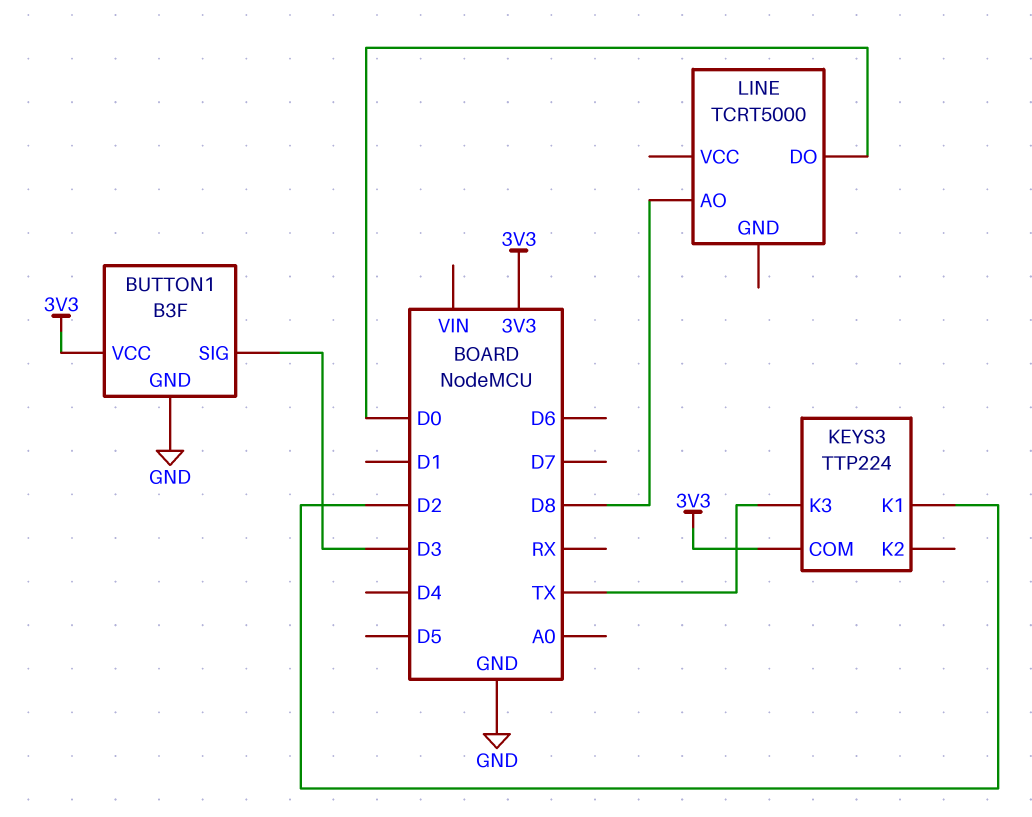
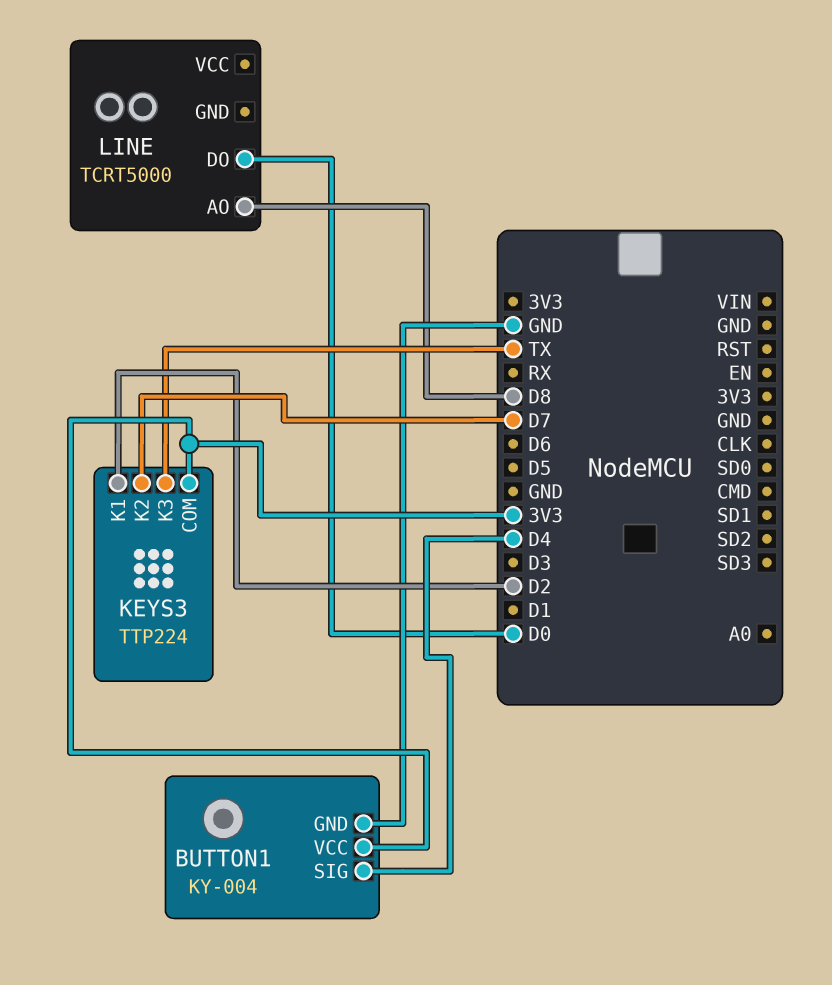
BUTTON1: B3F -> KY-004
BUTTON1 pin SIG: D3 -> D4
KEYS3 pin K2: none -> D7

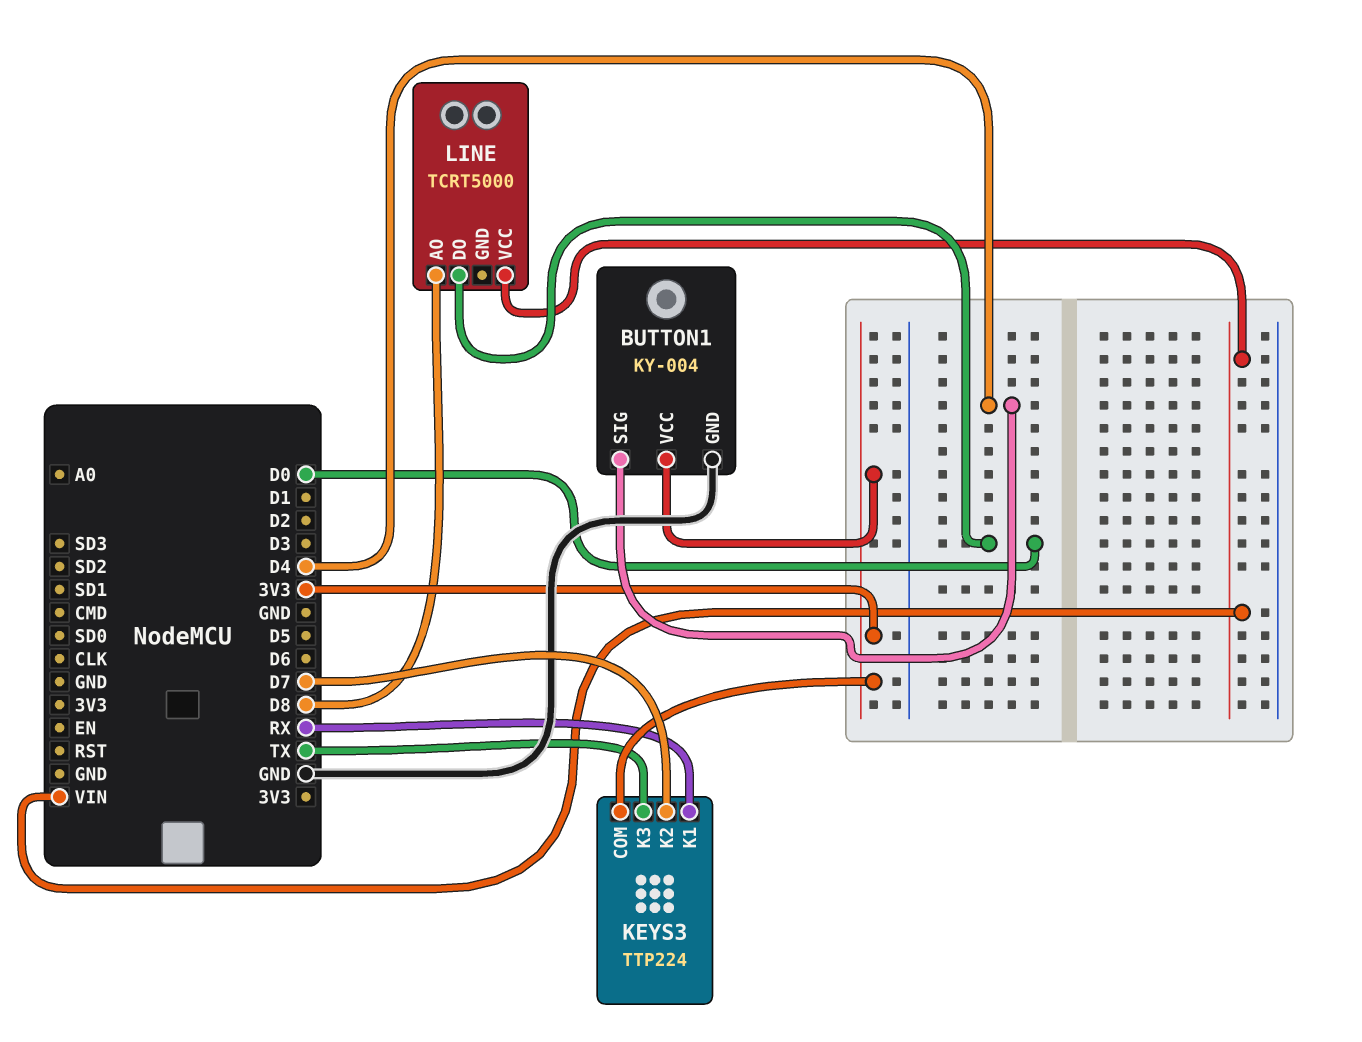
KEYS3 pin K1: D2 -> RX
LINE pin VCC: none -> VIN

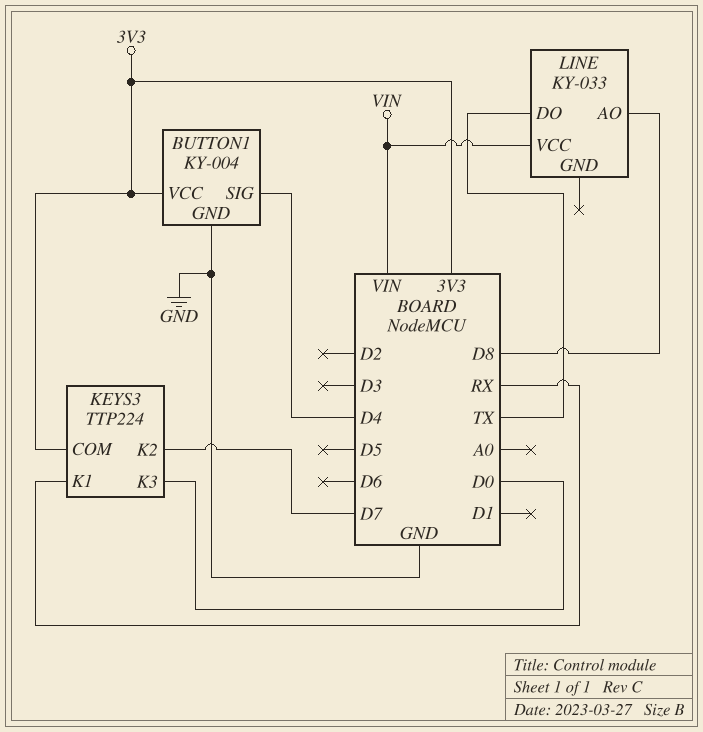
KEYS3 pin K3: TX -> D0
LINE: TCRT5000 -> KY-033
LINE pin DO: D0 -> TX

